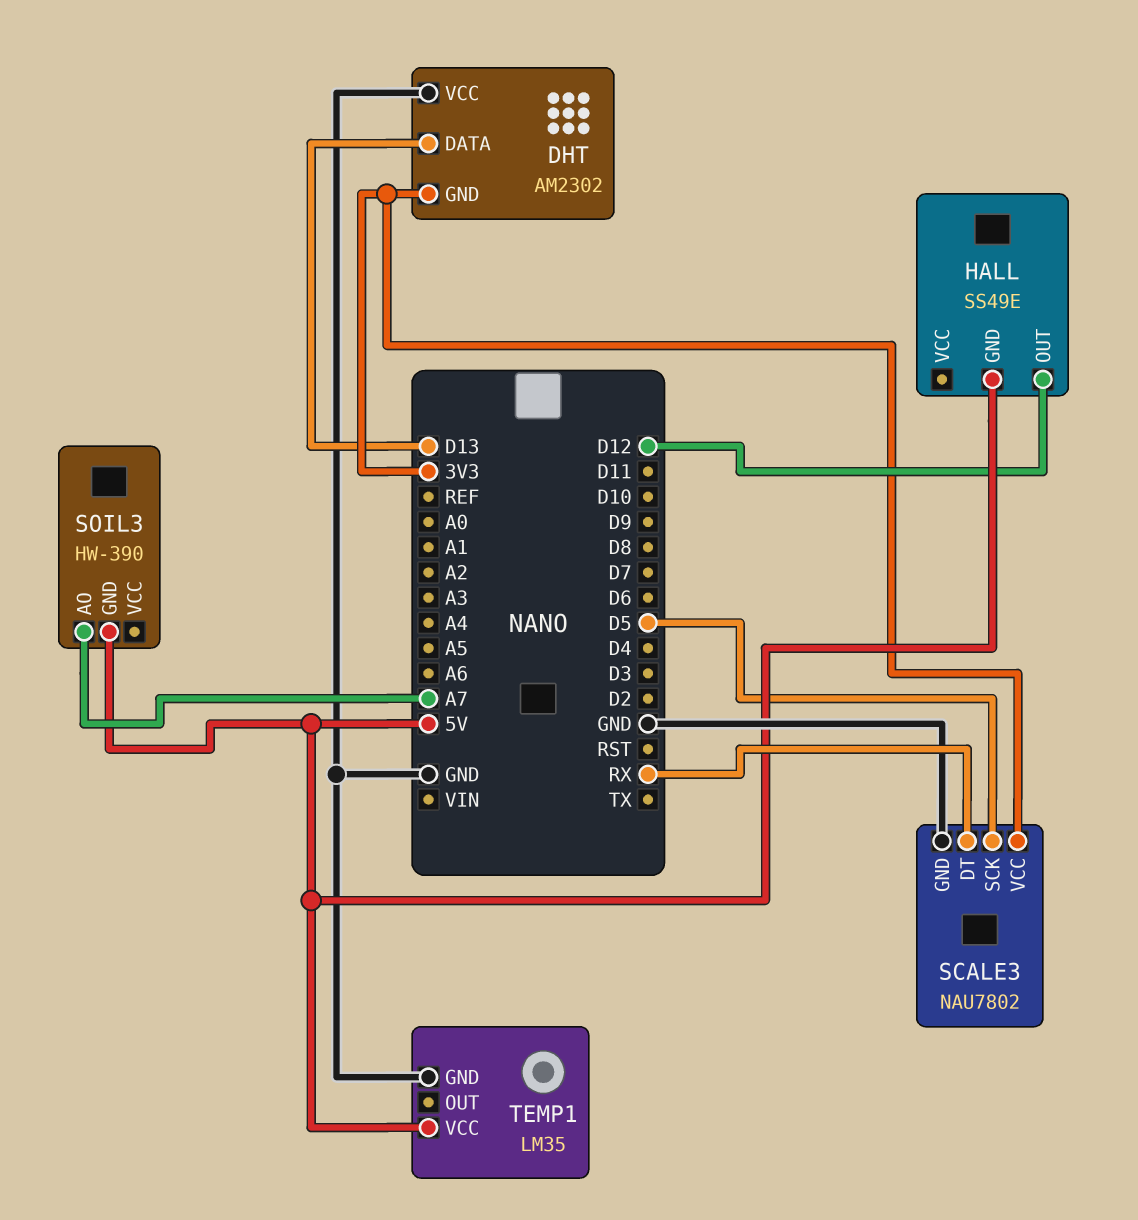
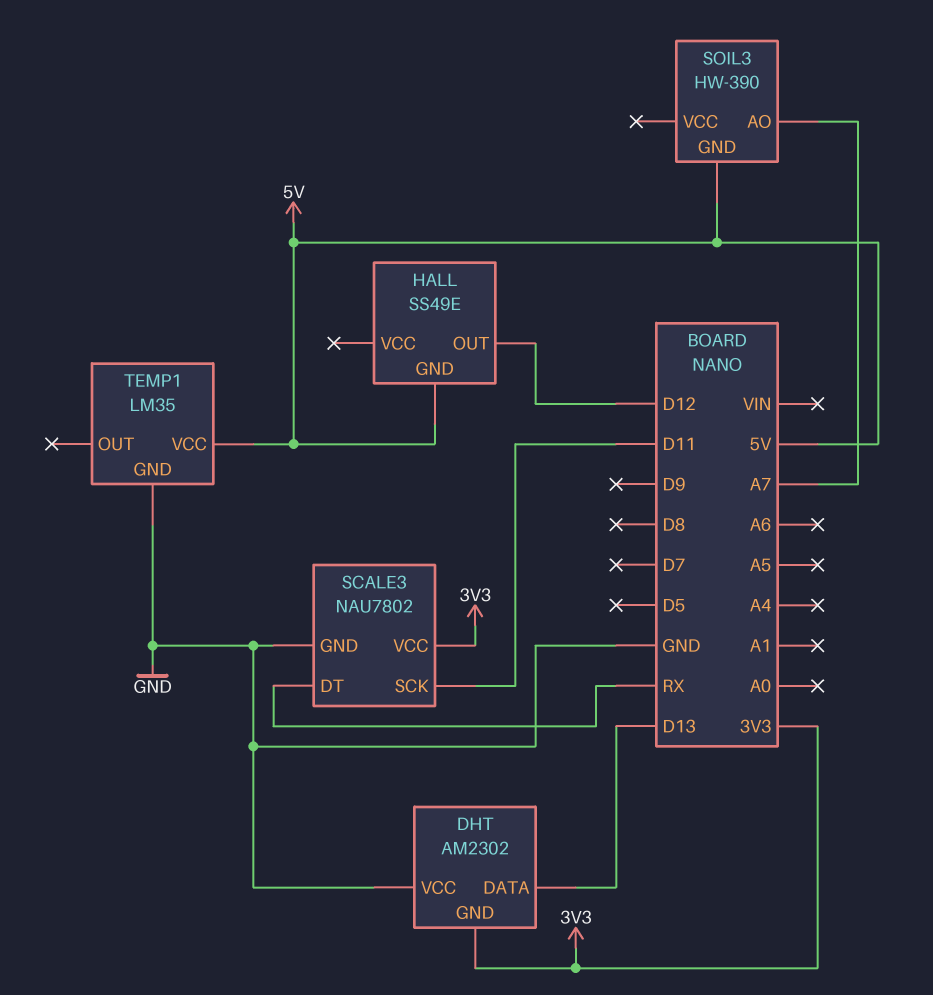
SCALE3 pin SCK: D5 -> D11

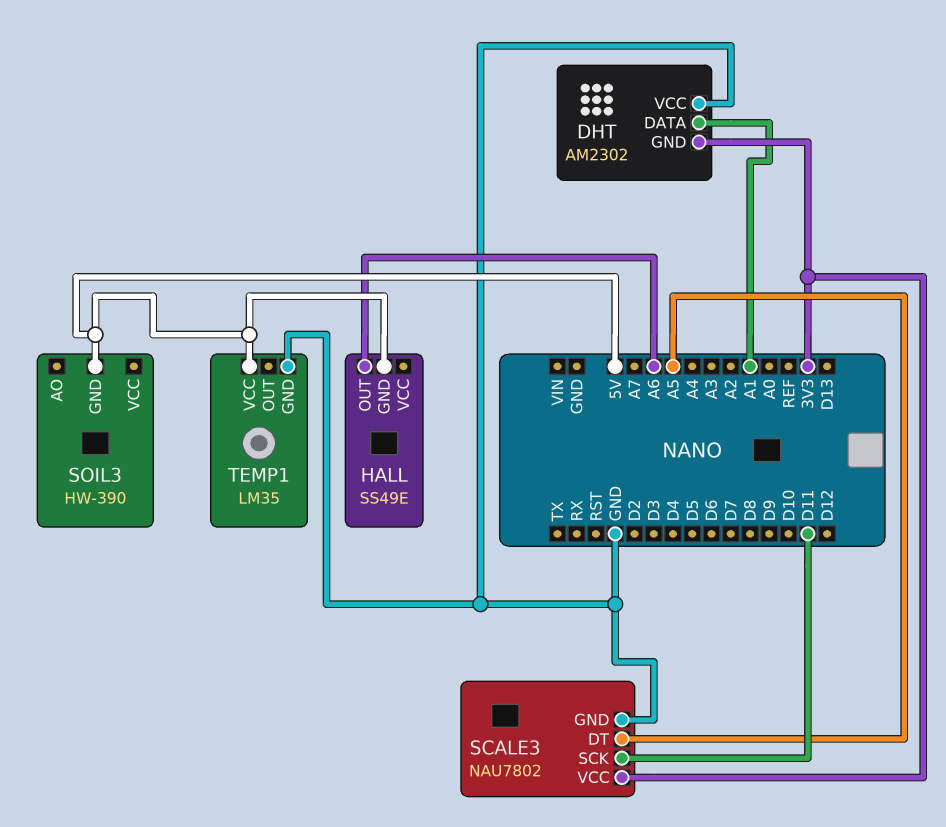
DHT pin DATA: D13 -> A1
HALL pin OUT: D12 -> A6
SCALE3 pin DT: RX -> A5
SOIL3 pin AO: A7 -> none

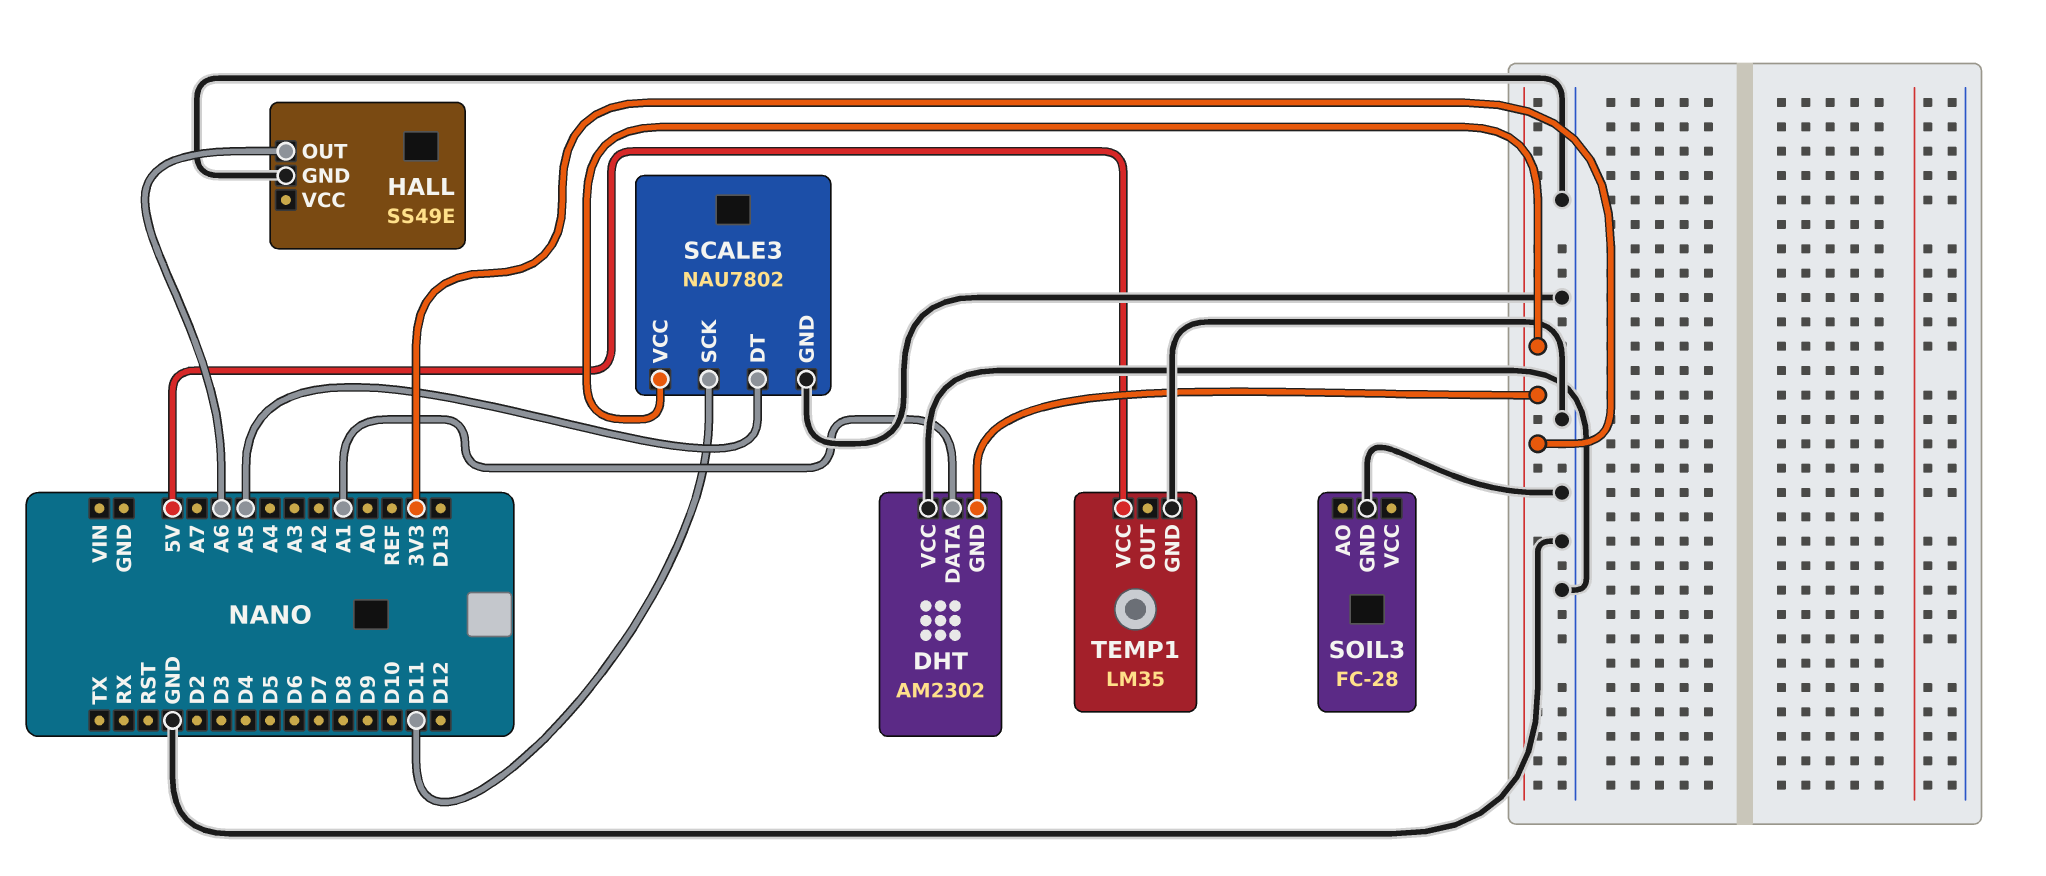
HALL pin GND: 5V -> GND
SOIL3: HW-390 -> FC-28
SOIL3 pin GND: 5V -> GND

